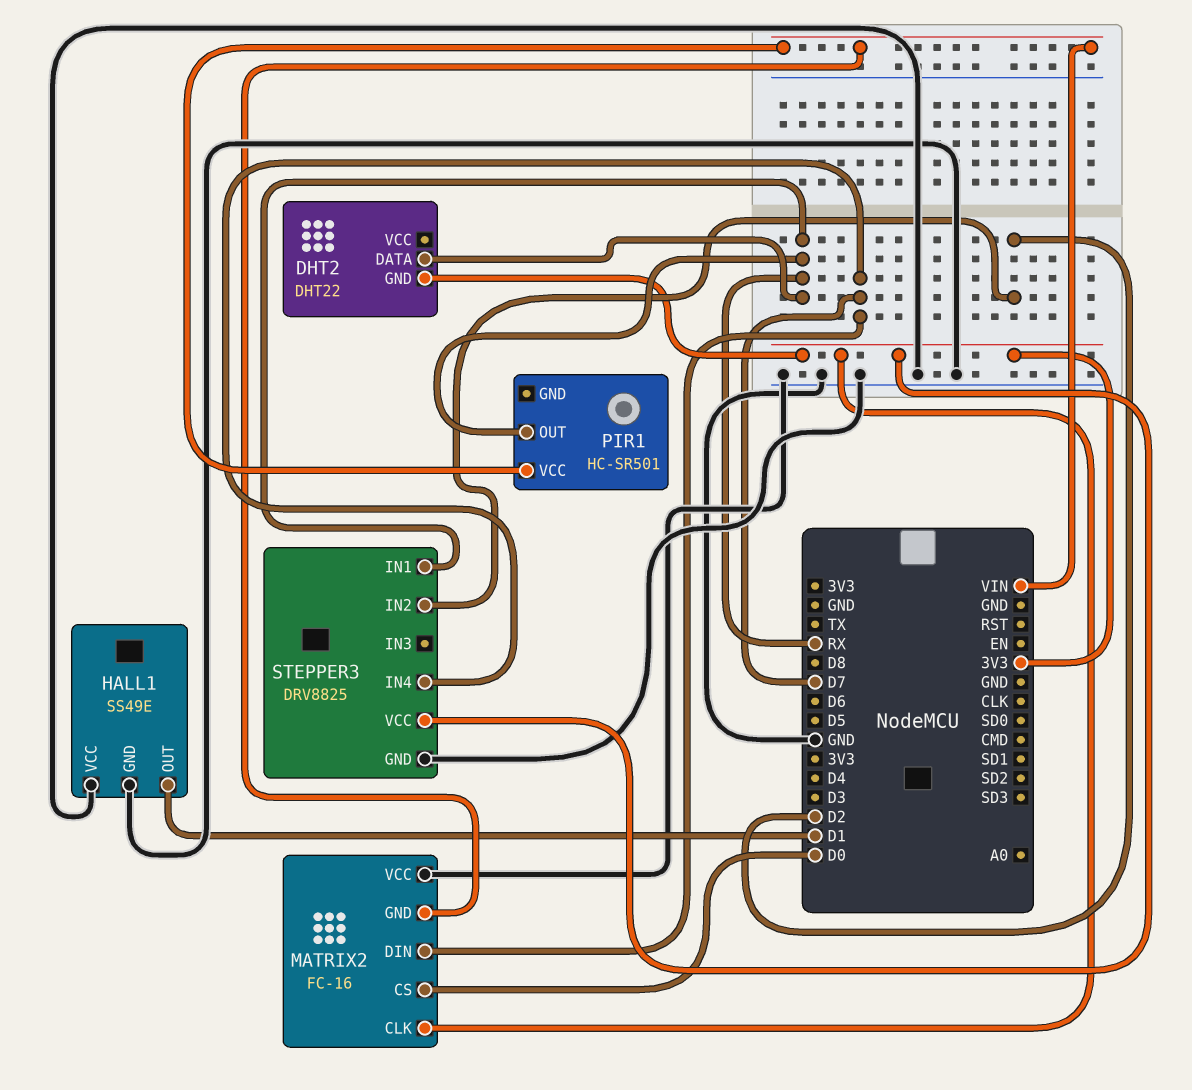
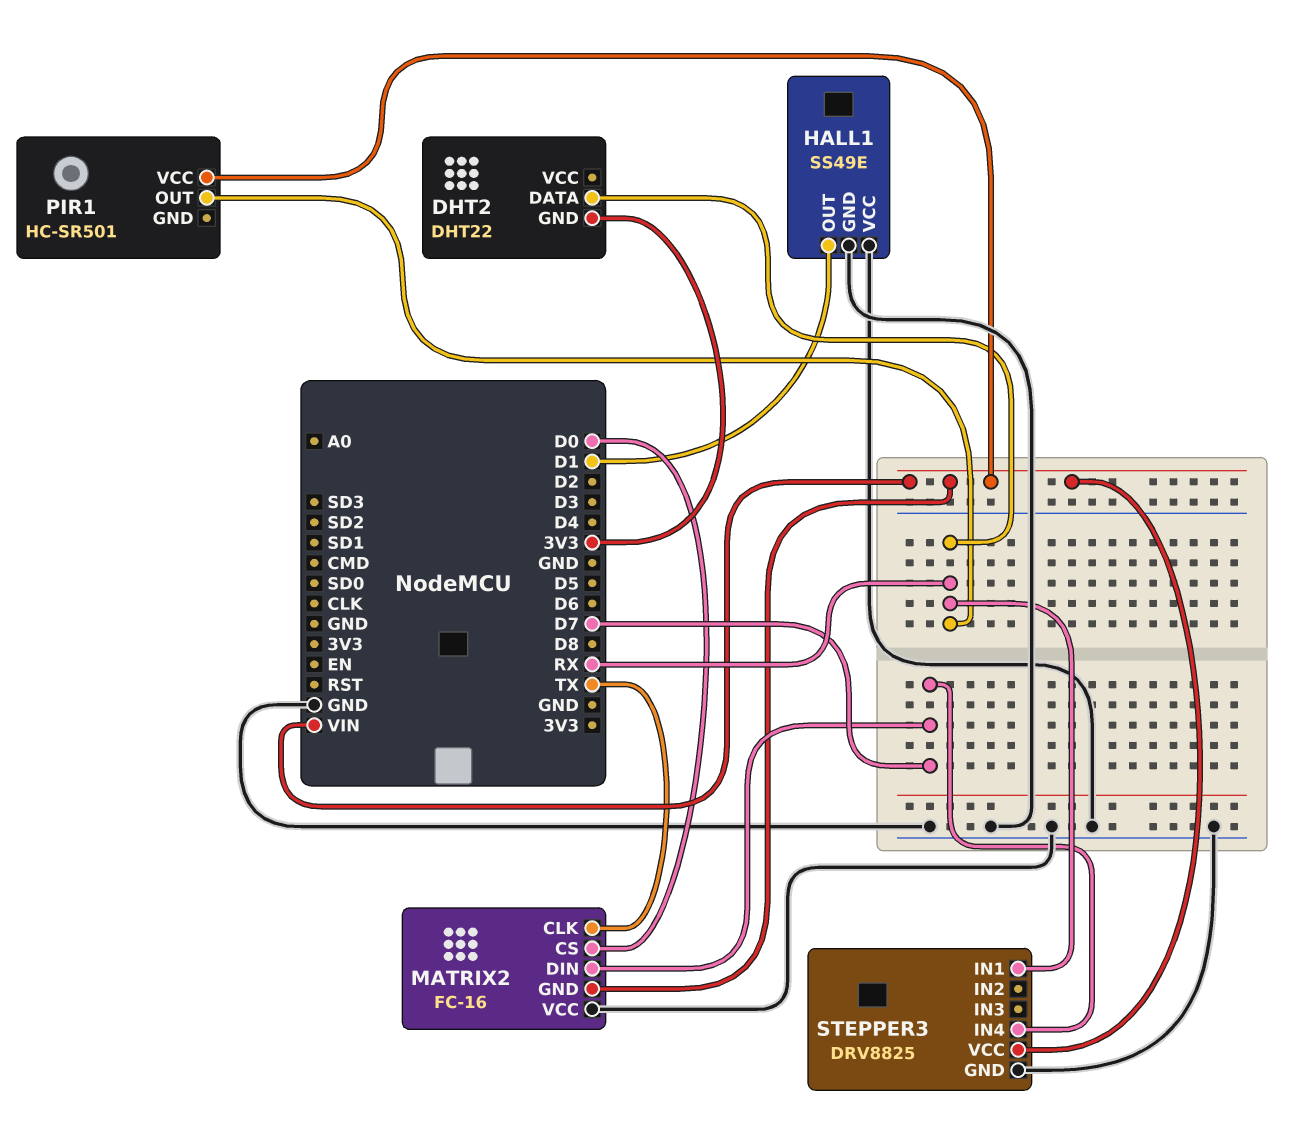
MATRIX2 pin CLK: 3V3 -> TX
STEPPER3 pin IN2: D2 -> none
STEPPER3 pin VCC: 3V3 -> VIN

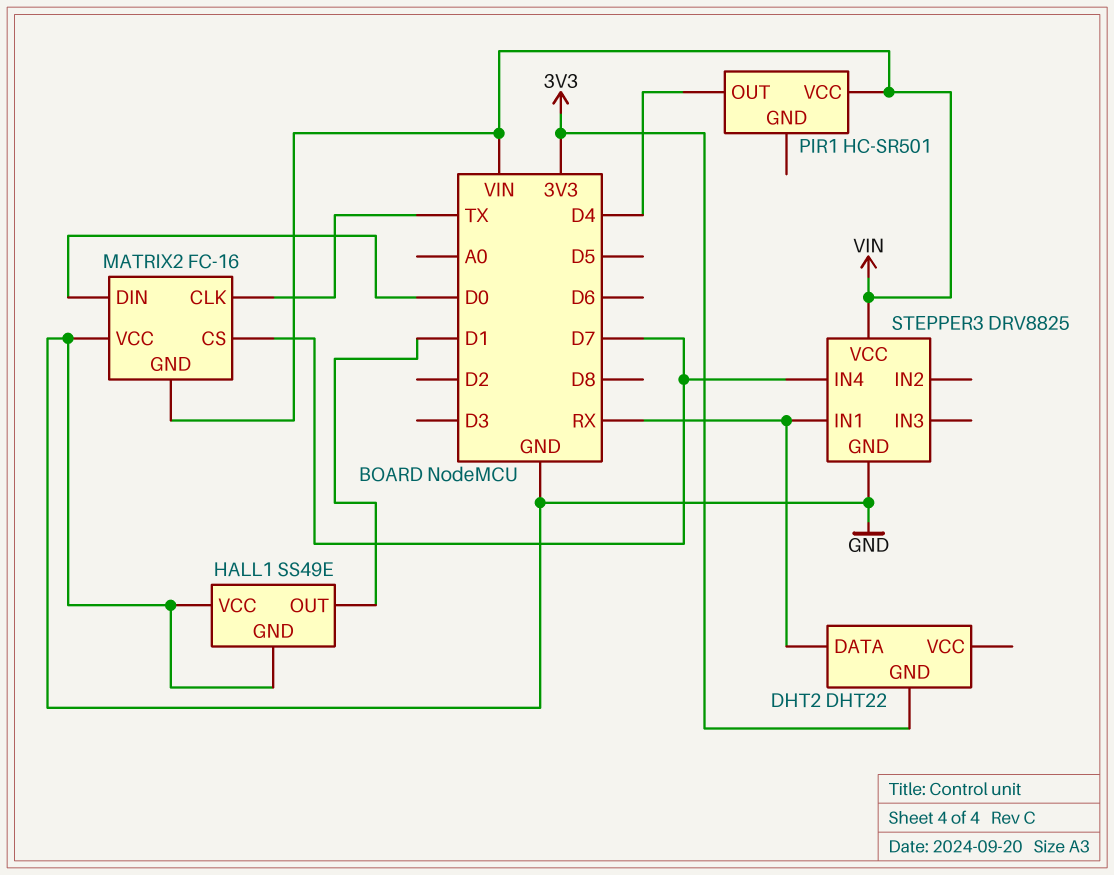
MATRIX2 pin CS: D0 -> D7
MATRIX2 pin DIN: D7 -> D0
PIR1 pin OUT: RX -> D4

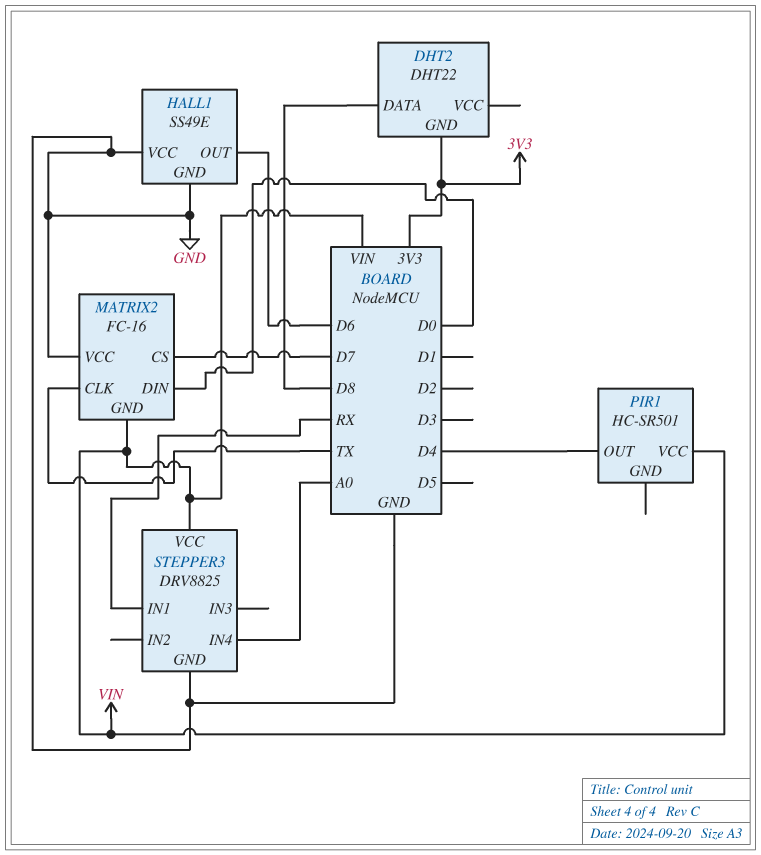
DHT2 pin DATA: RX -> D8
HALL1 pin OUT: D1 -> D6
STEPPER3 pin IN4: D7 -> A0

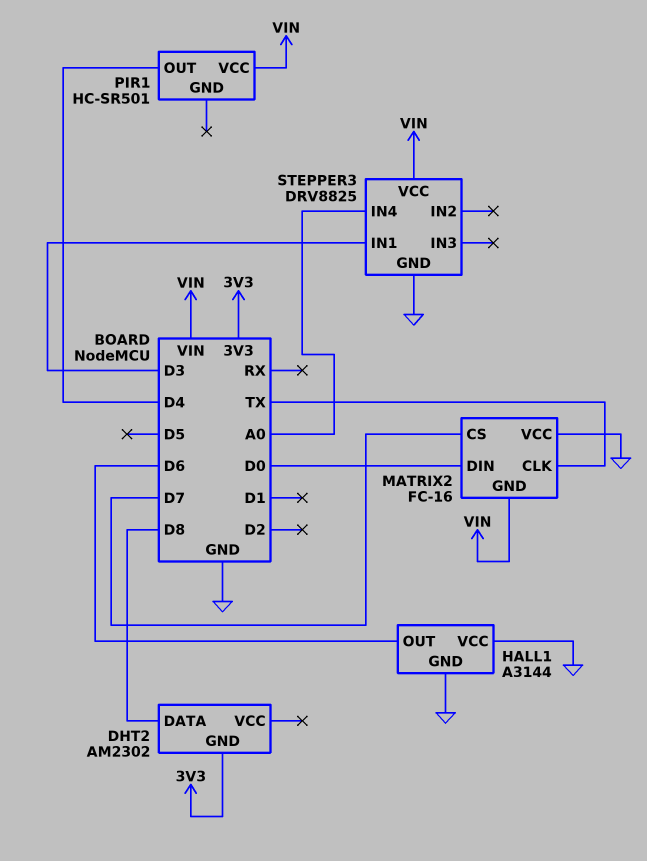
DHT2: DHT22 -> AM2302
HALL1: SS49E -> A3144
STEPPER3 pin IN1: RX -> D3

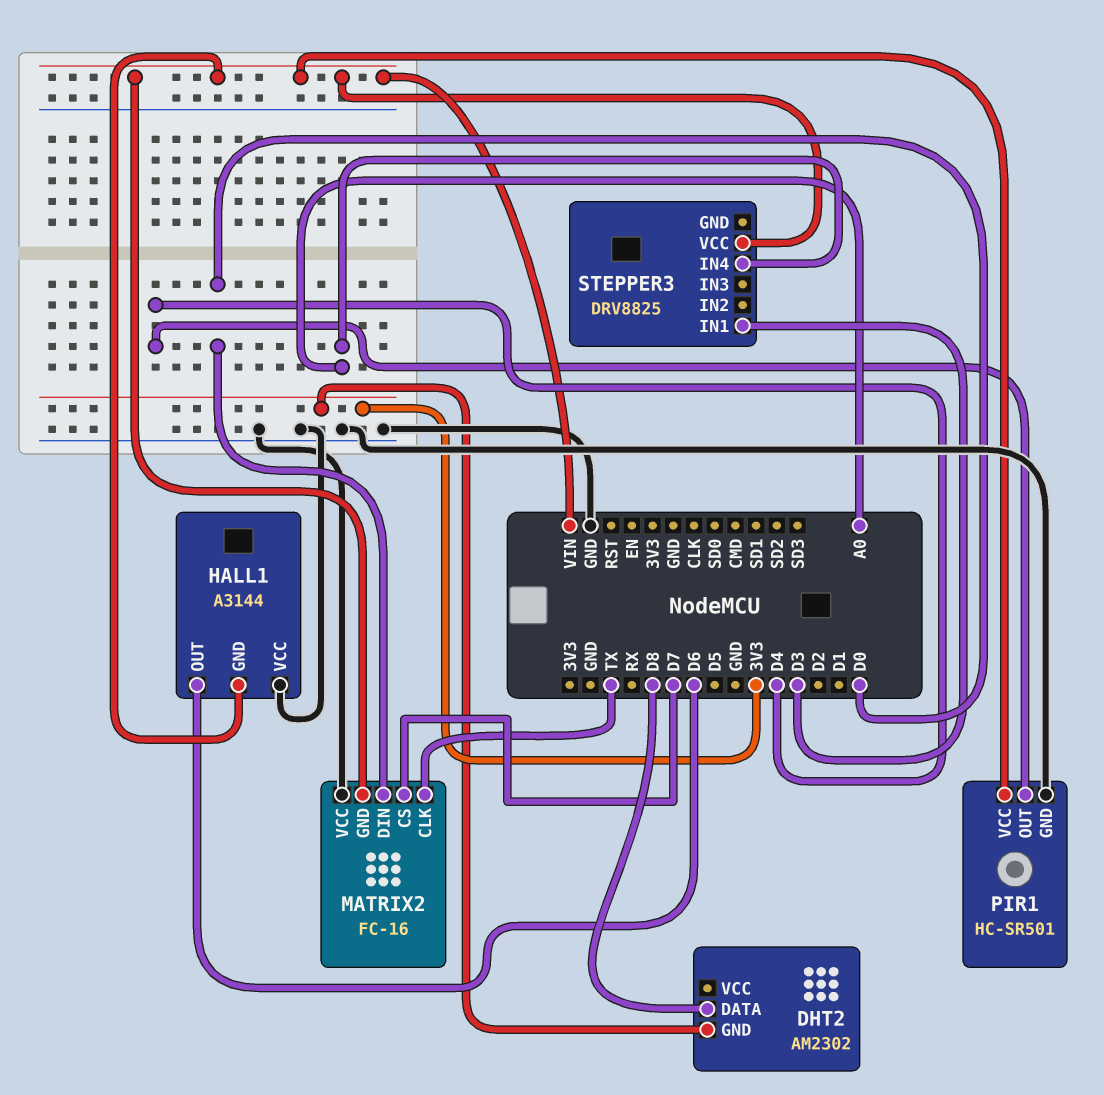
HALL1 pin GND: GND -> VIN
PIR1 pin GND: none -> GND
STEPPER3 pin GND: GND -> none

